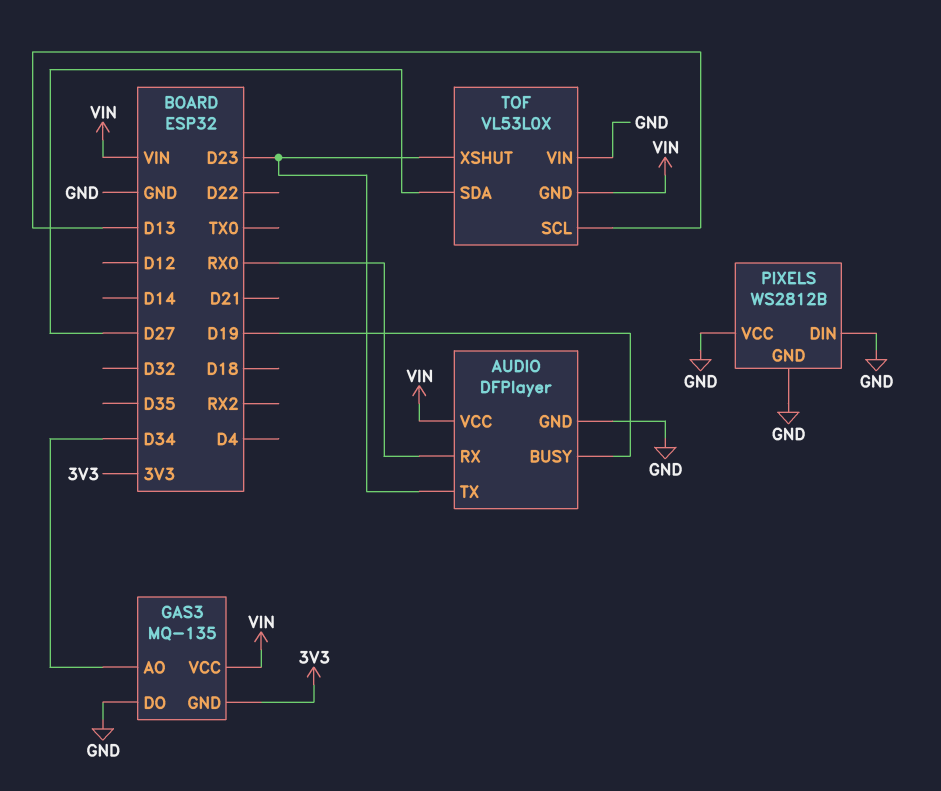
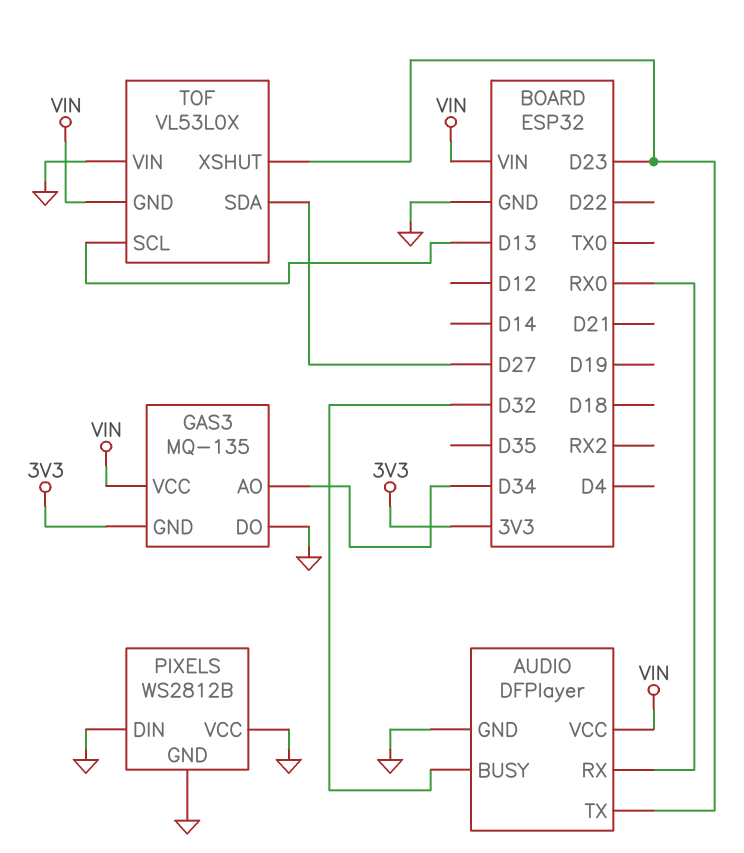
AUDIO pin BUSY: D19 -> D32

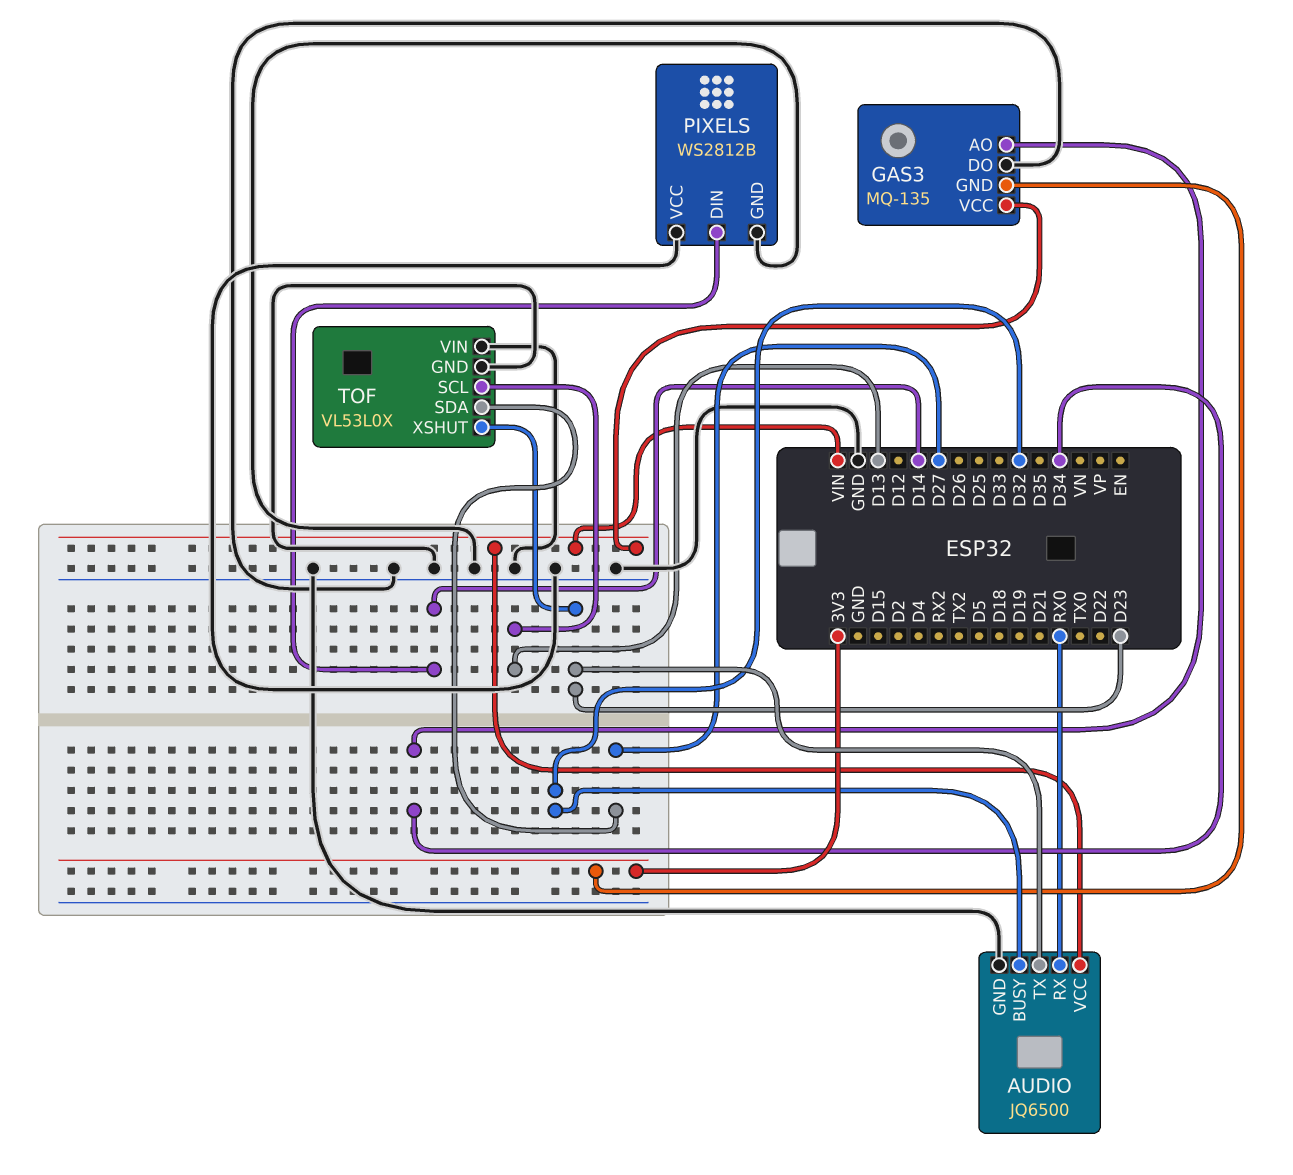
AUDIO: DFPlayer -> JQ6500
PIXELS pin DIN: GND -> D14
TOF pin GND: VIN -> GND

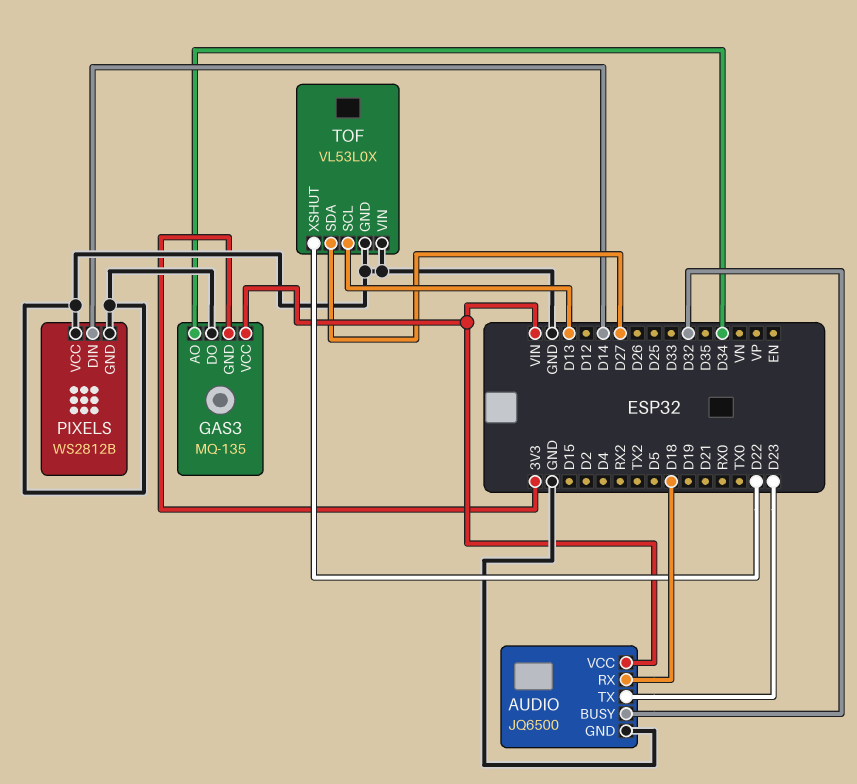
AUDIO pin RX: RX0 -> D18
TOF pin XSHUT: D23 -> D22

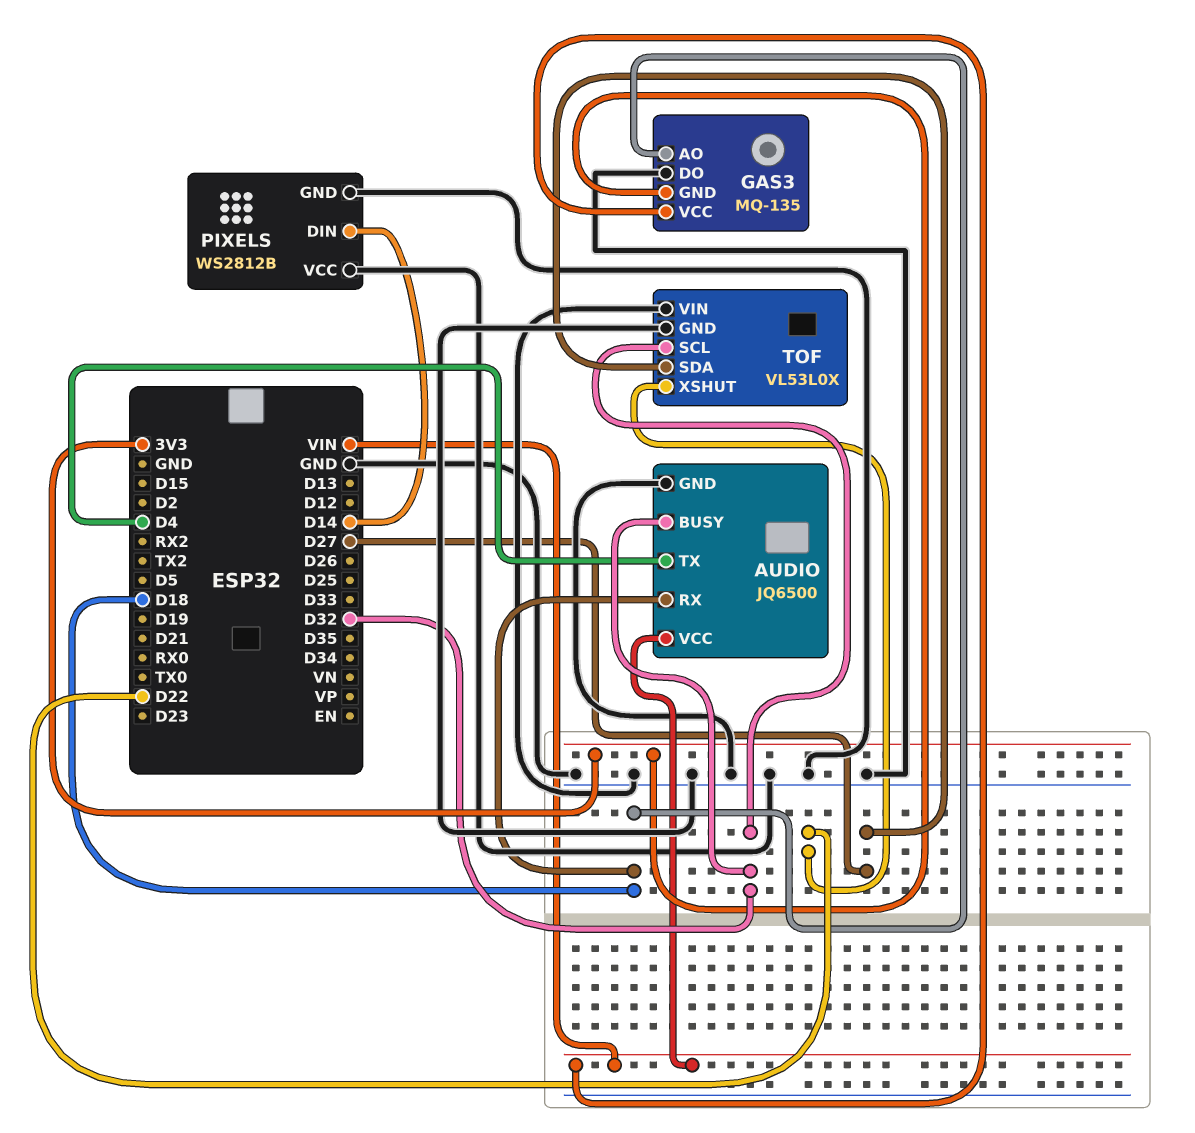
AUDIO pin TX: D23 -> D4
GAS3 pin AO: D34 -> D18
TOF pin SCL: D13 -> D32

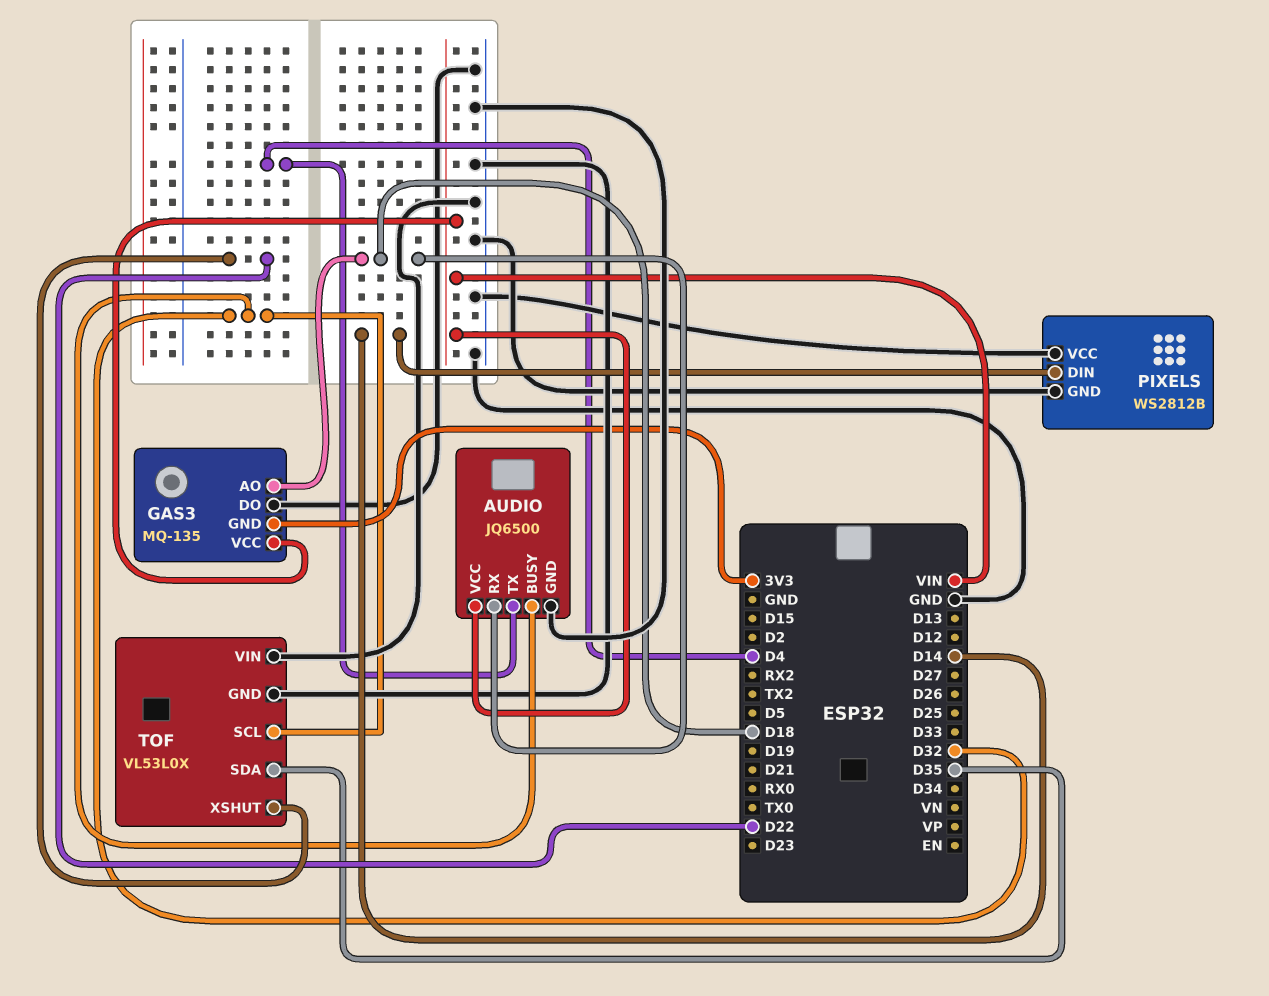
TOF pin SDA: D27 -> D35

